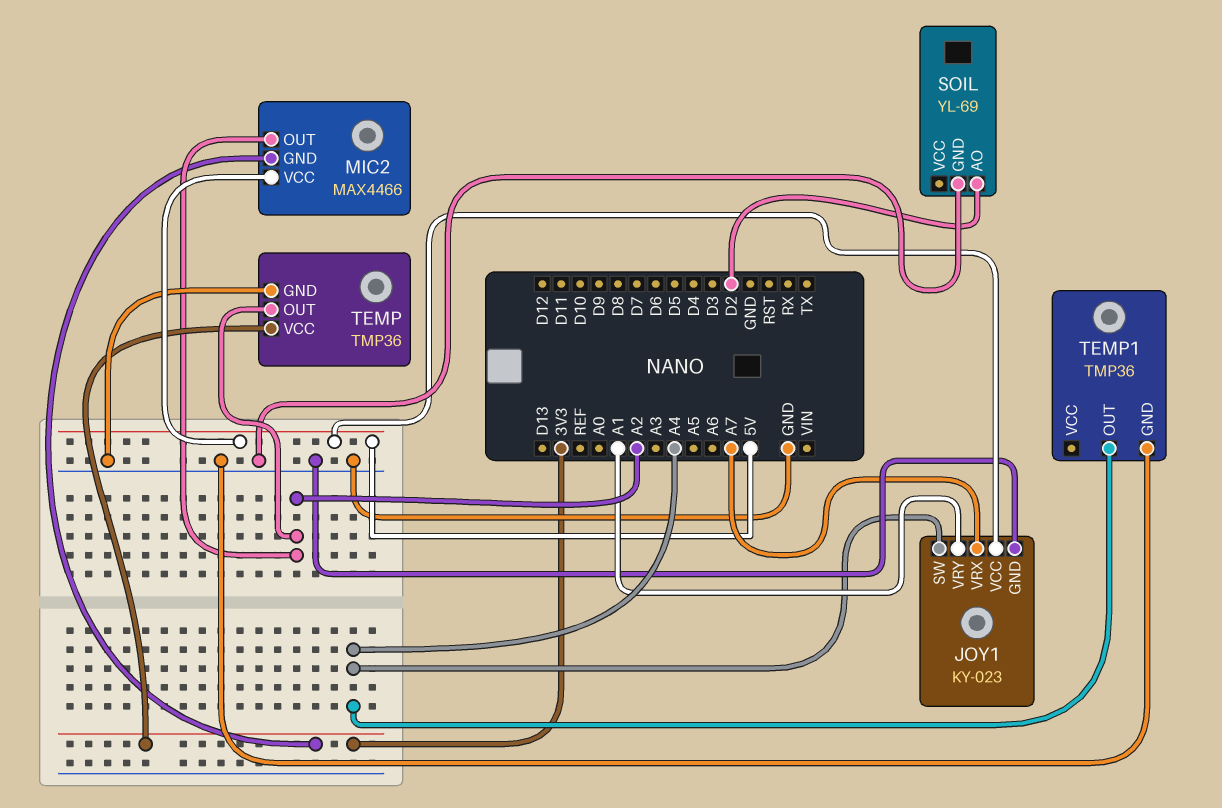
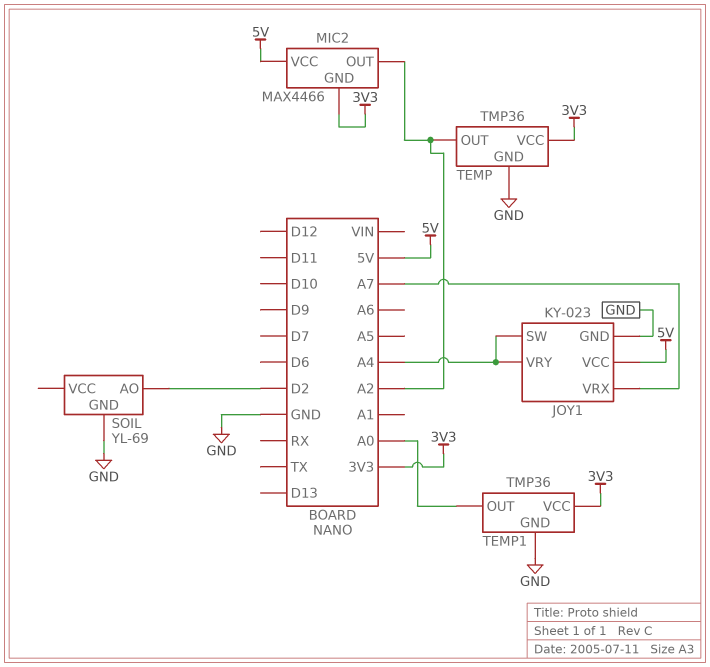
JOY1 pin VRY: A1 -> A4
TEMP1 pin OUT: A4 -> A0
TEMP1 pin VCC: none -> 3V3

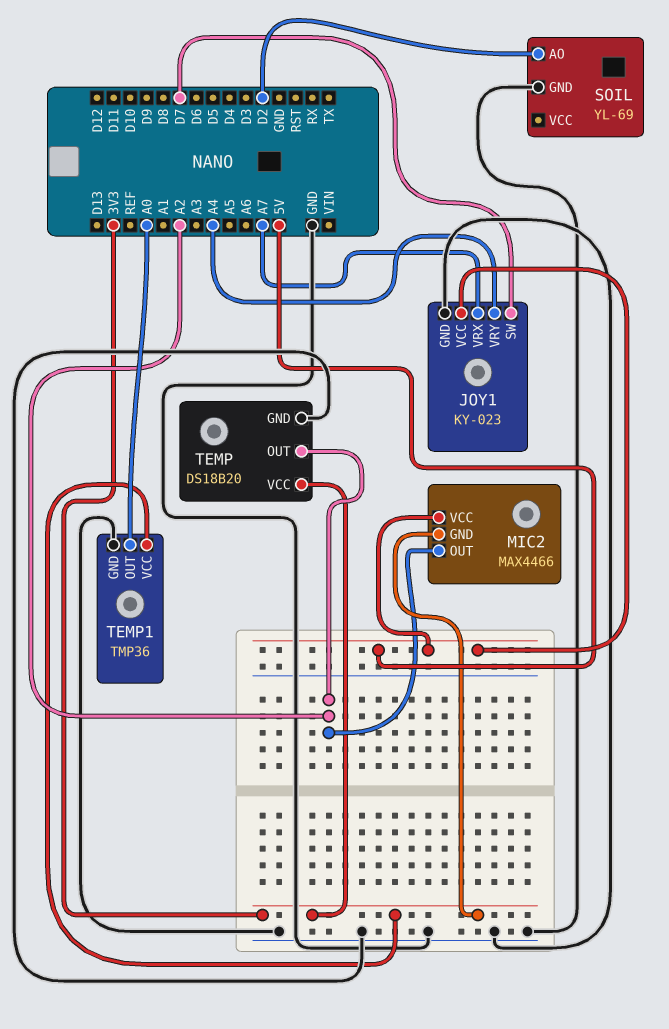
JOY1 pin SW: A4 -> D7
TEMP: TMP36 -> DS18B20

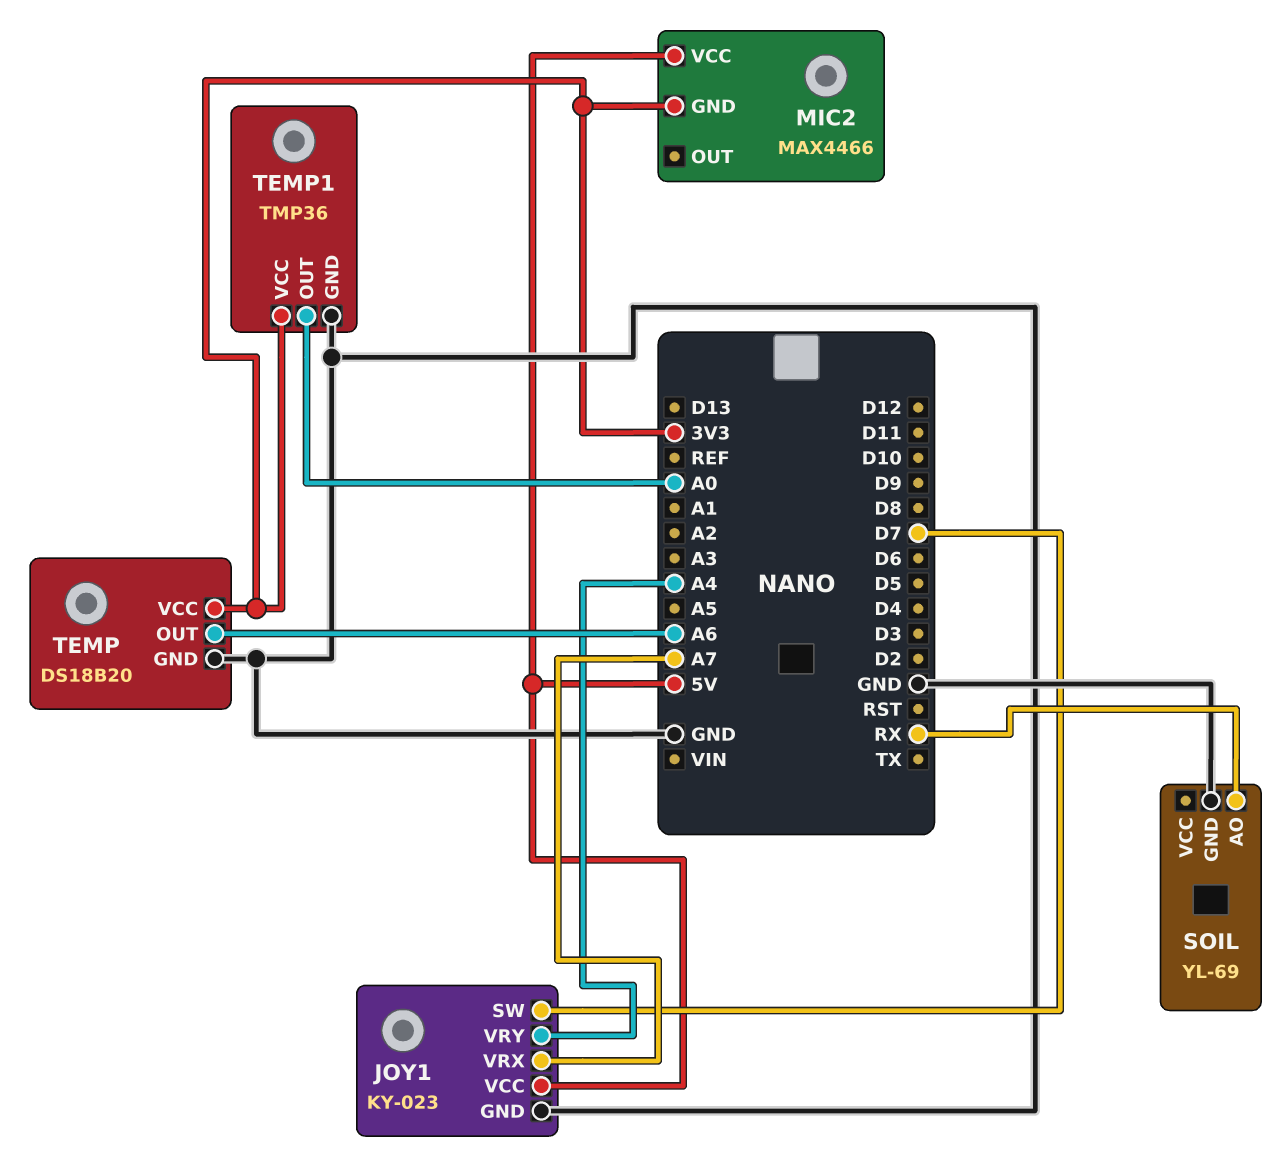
MIC2 pin OUT: A2 -> none
SOIL pin AO: D2 -> RX
TEMP pin OUT: A2 -> A6

